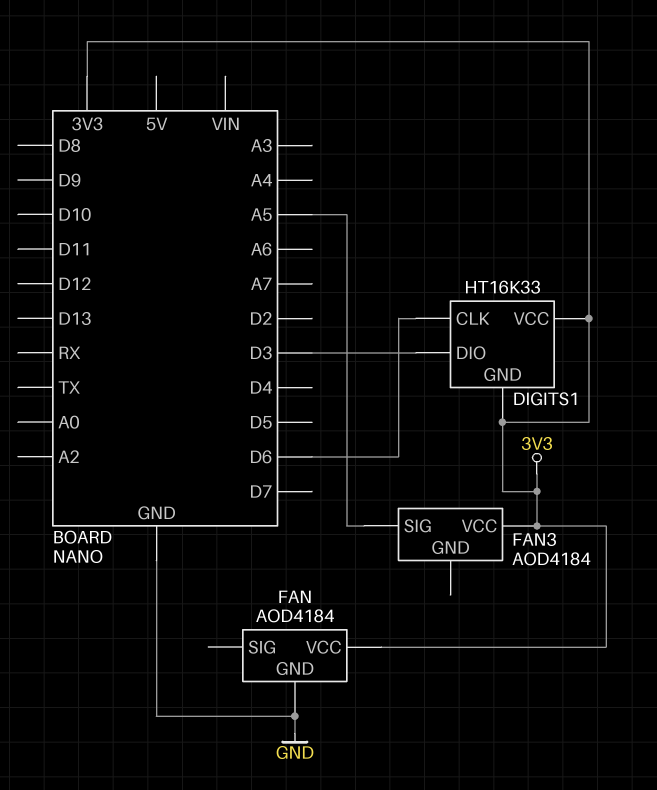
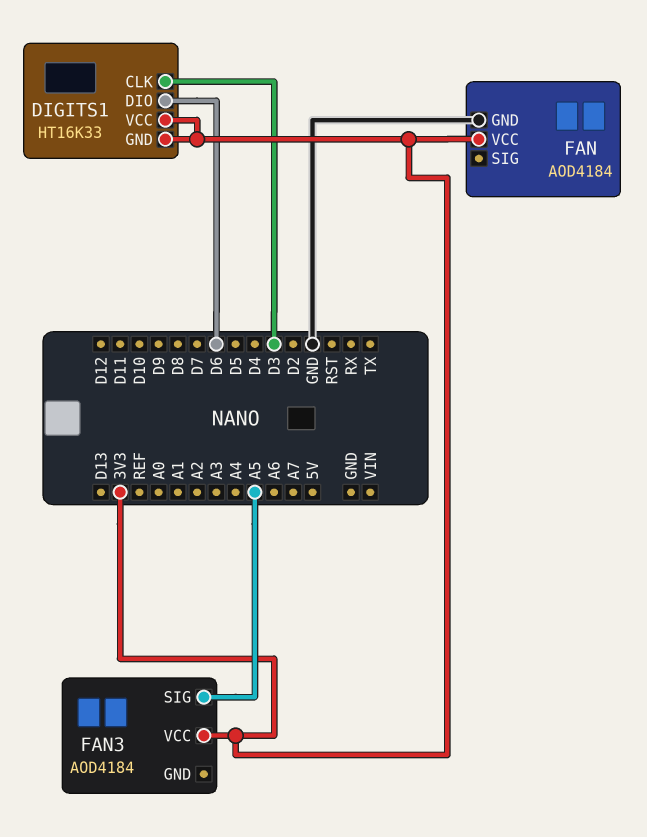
DIGITS1 pin CLK: D6 -> D3
DIGITS1 pin DIO: D3 -> D6

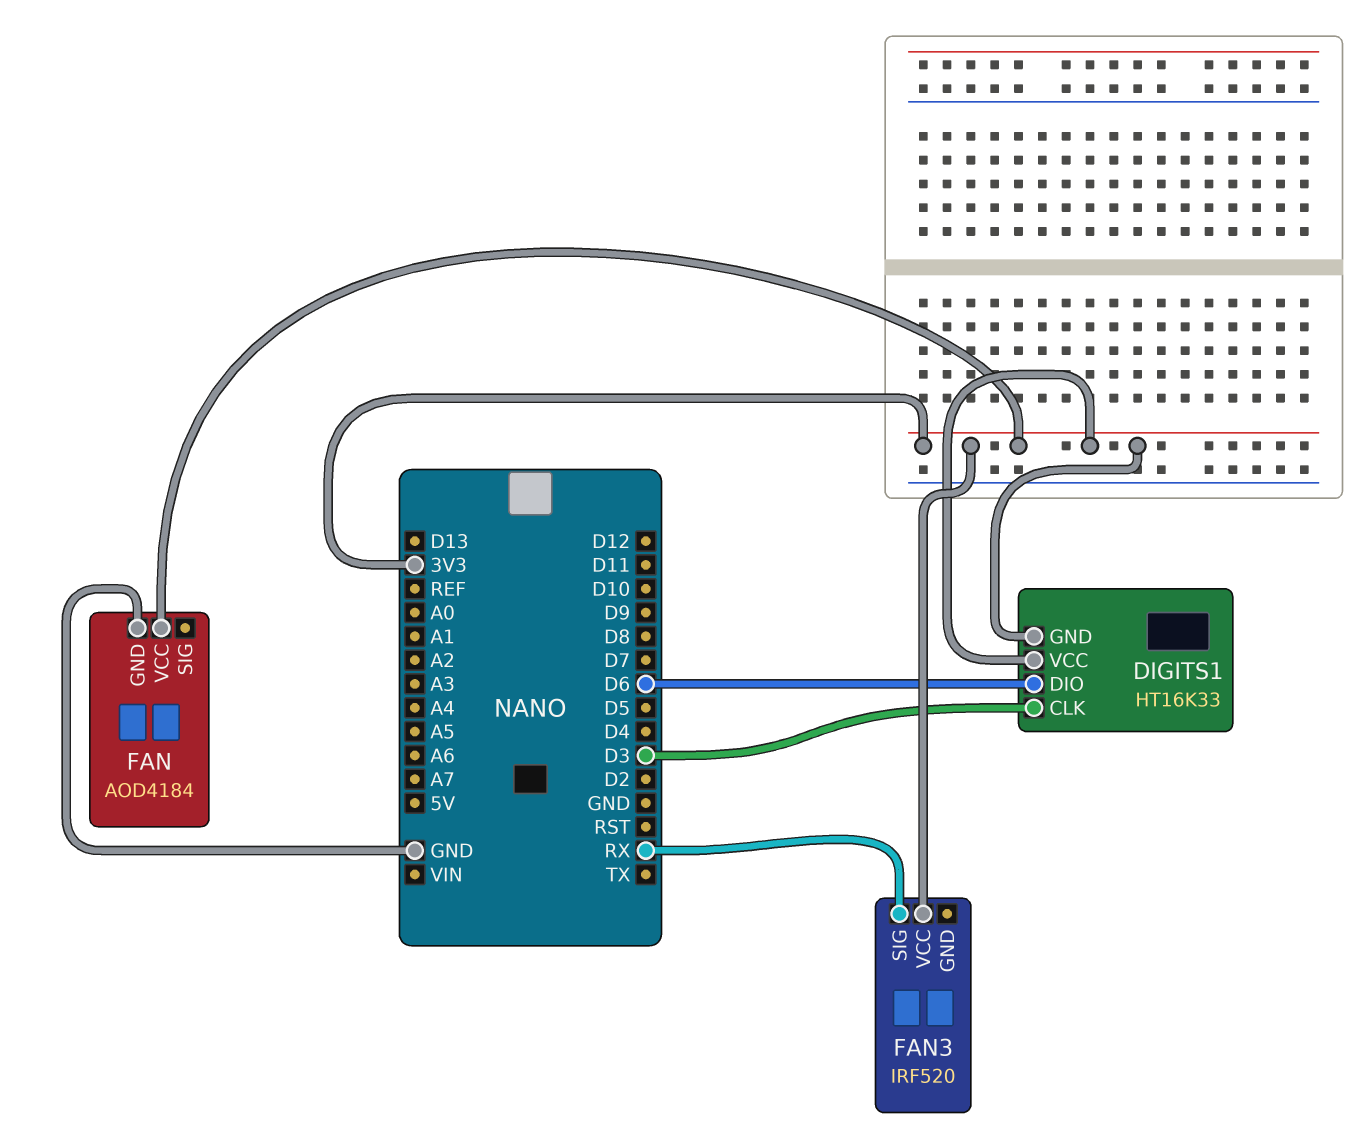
FAN3: AOD4184 -> IRF520
FAN3 pin SIG: A5 -> RX

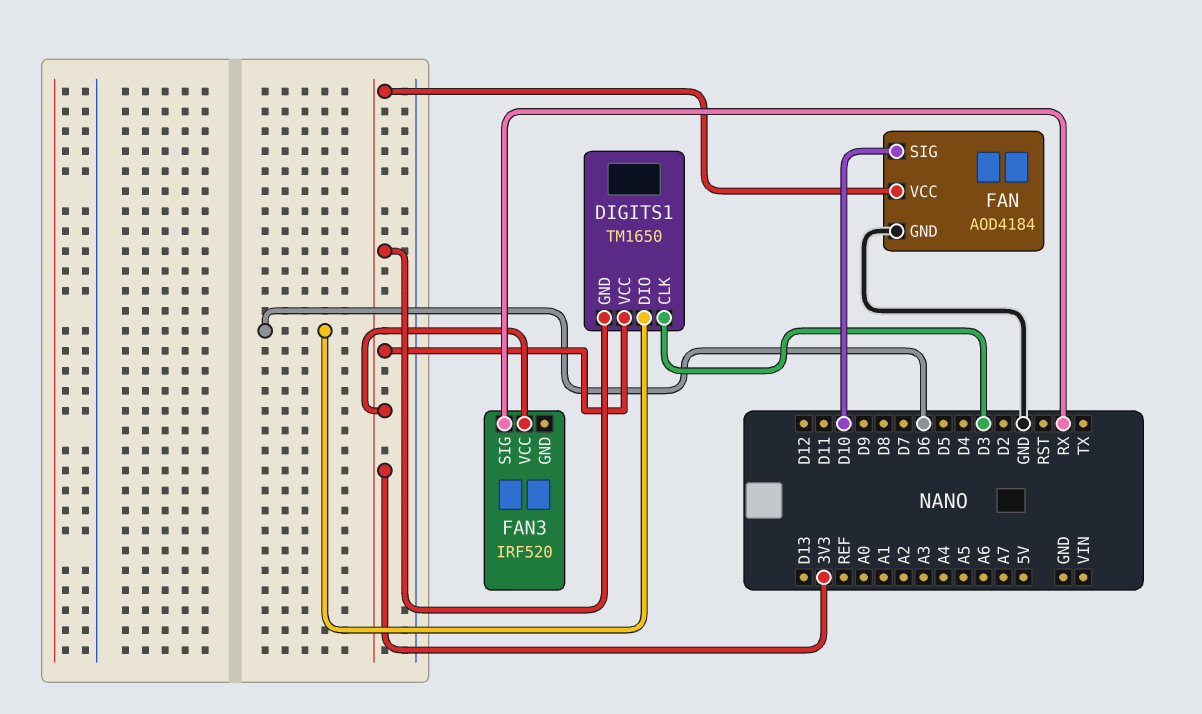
DIGITS1: HT16K33 -> TM1650
FAN pin SIG: none -> D10

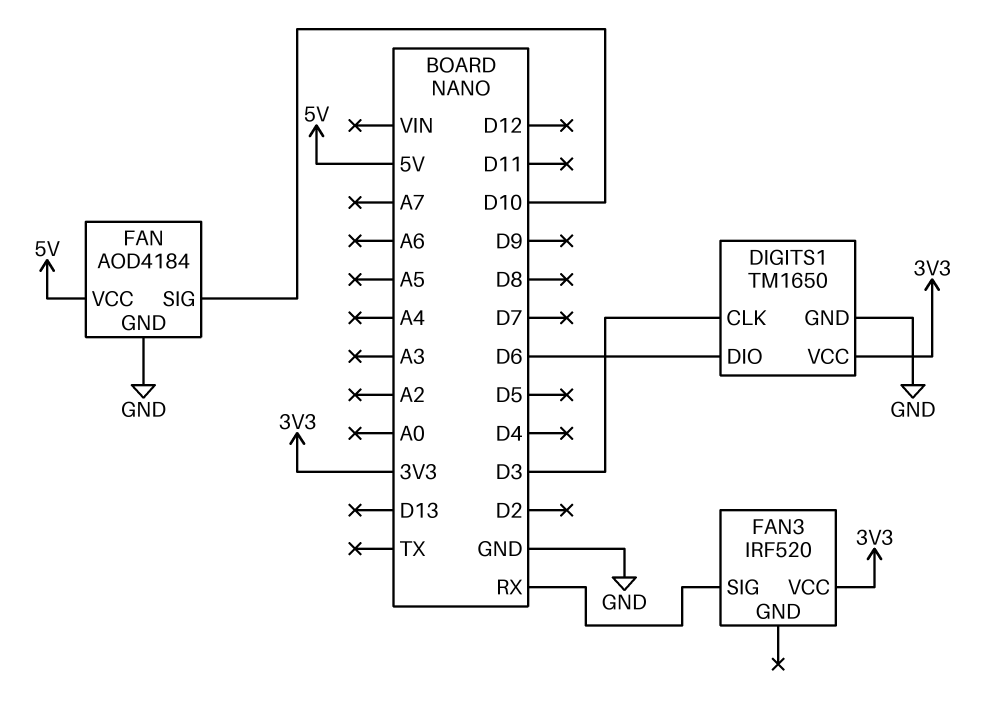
DIGITS1 pin GND: 3V3 -> GND
FAN pin VCC: 3V3 -> 5V

